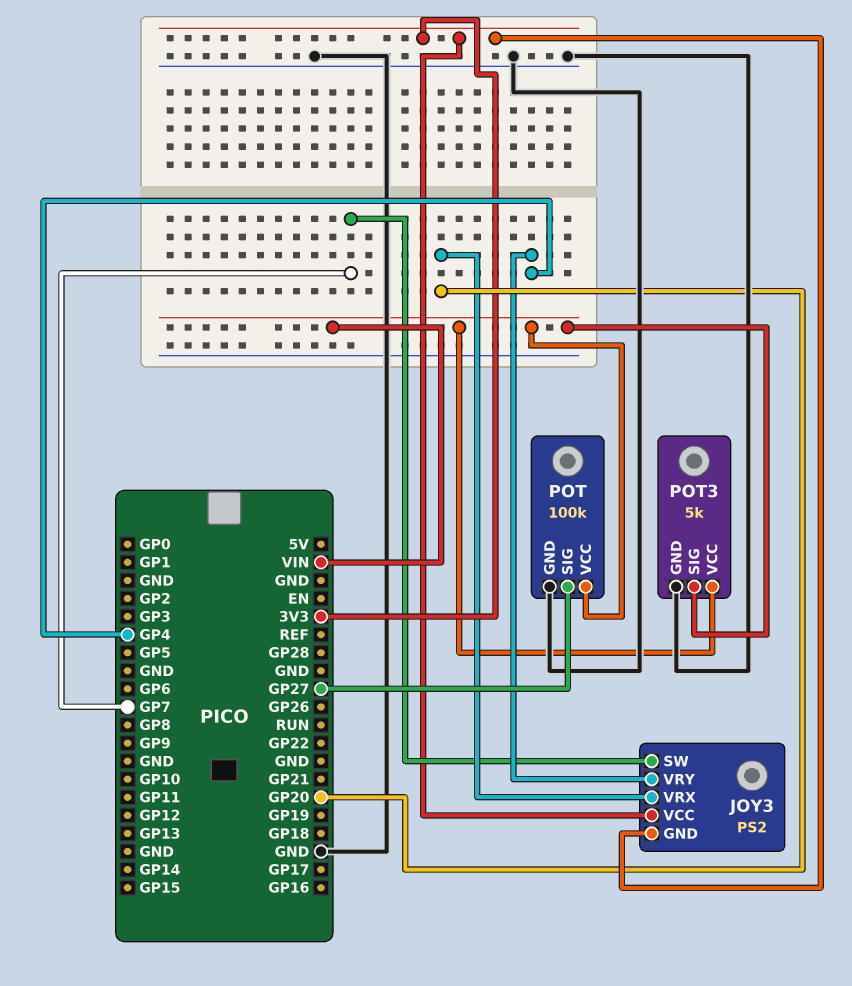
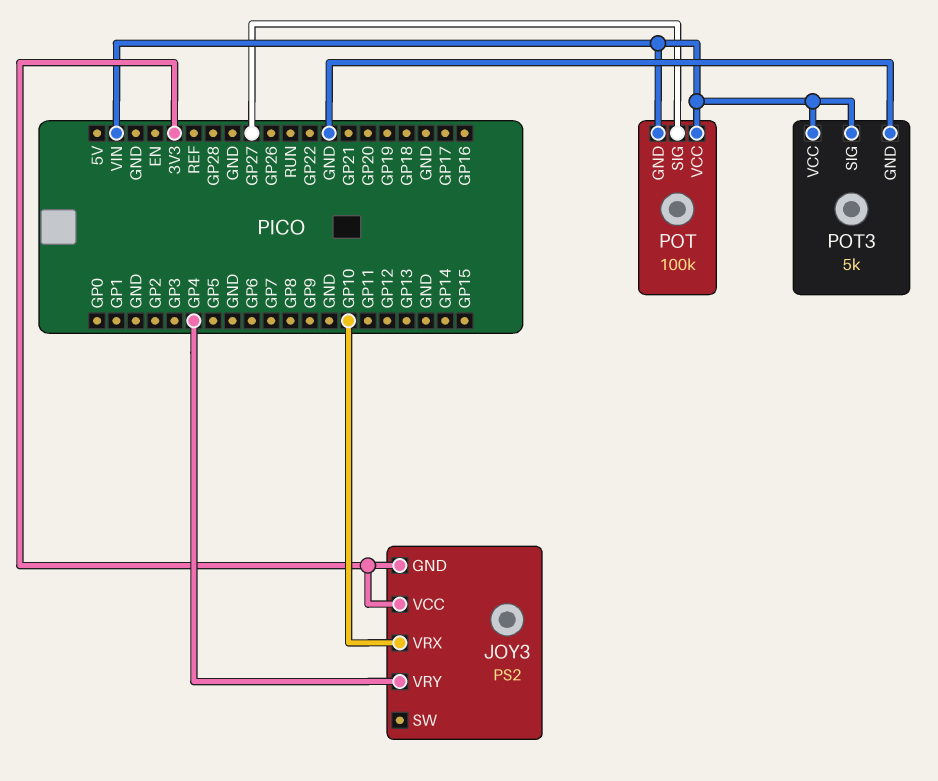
JOY3 pin SW: GP7 -> none
JOY3 pin VRX: GP20 -> GP10
POT pin GND: GND -> VIN

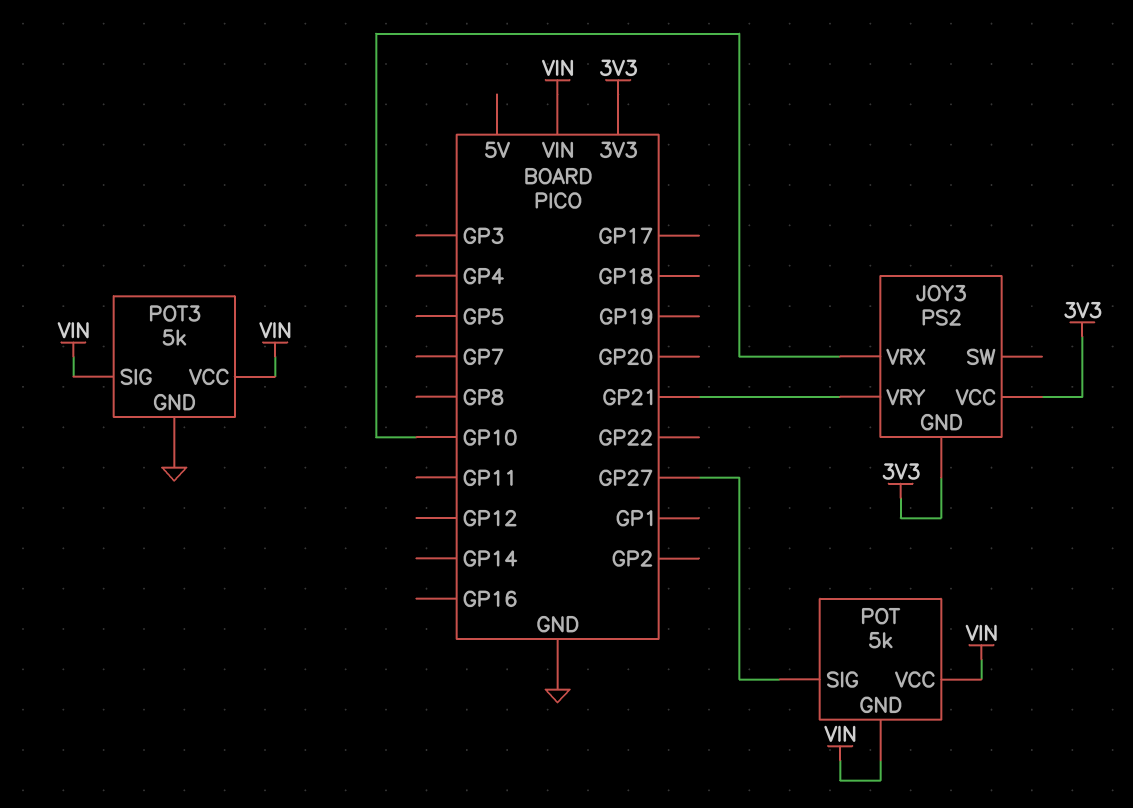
JOY3 pin VRY: GP4 -> GP21
POT: 100k -> 5k

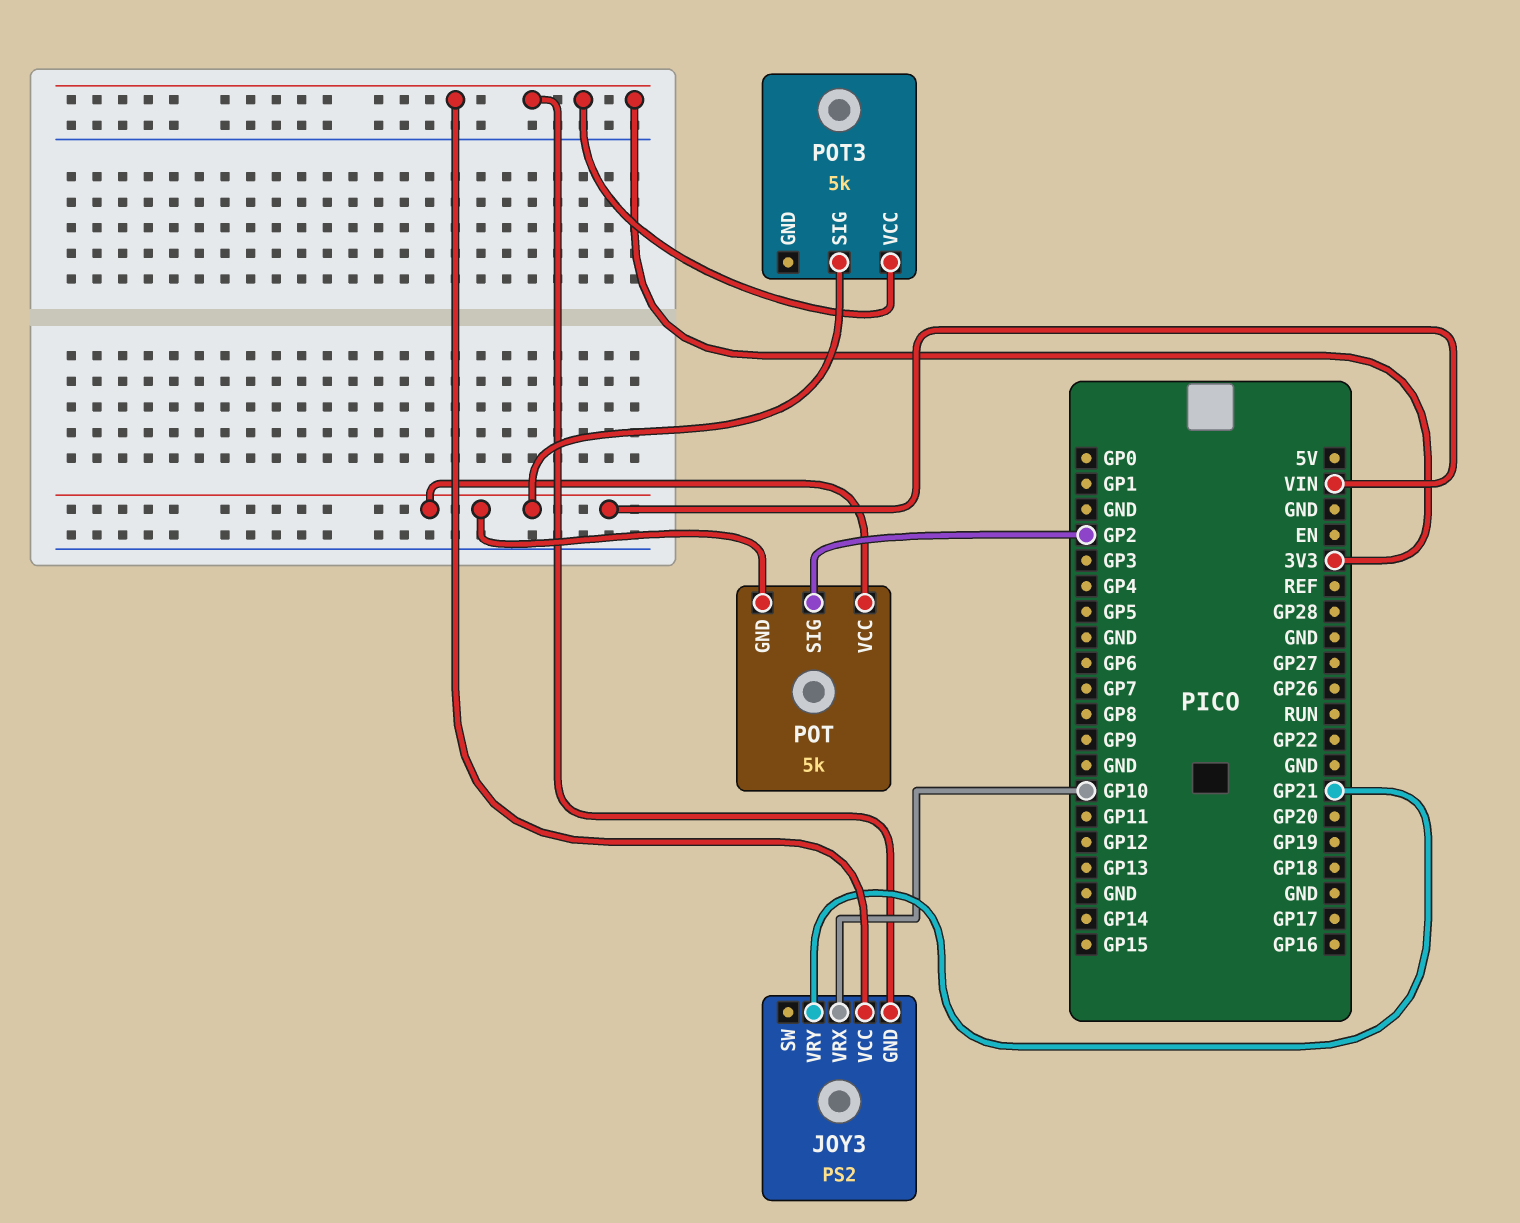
POT pin SIG: GP27 -> GP2
POT3 pin GND: GND -> none
POT3 pin VCC: VIN -> 3V3

